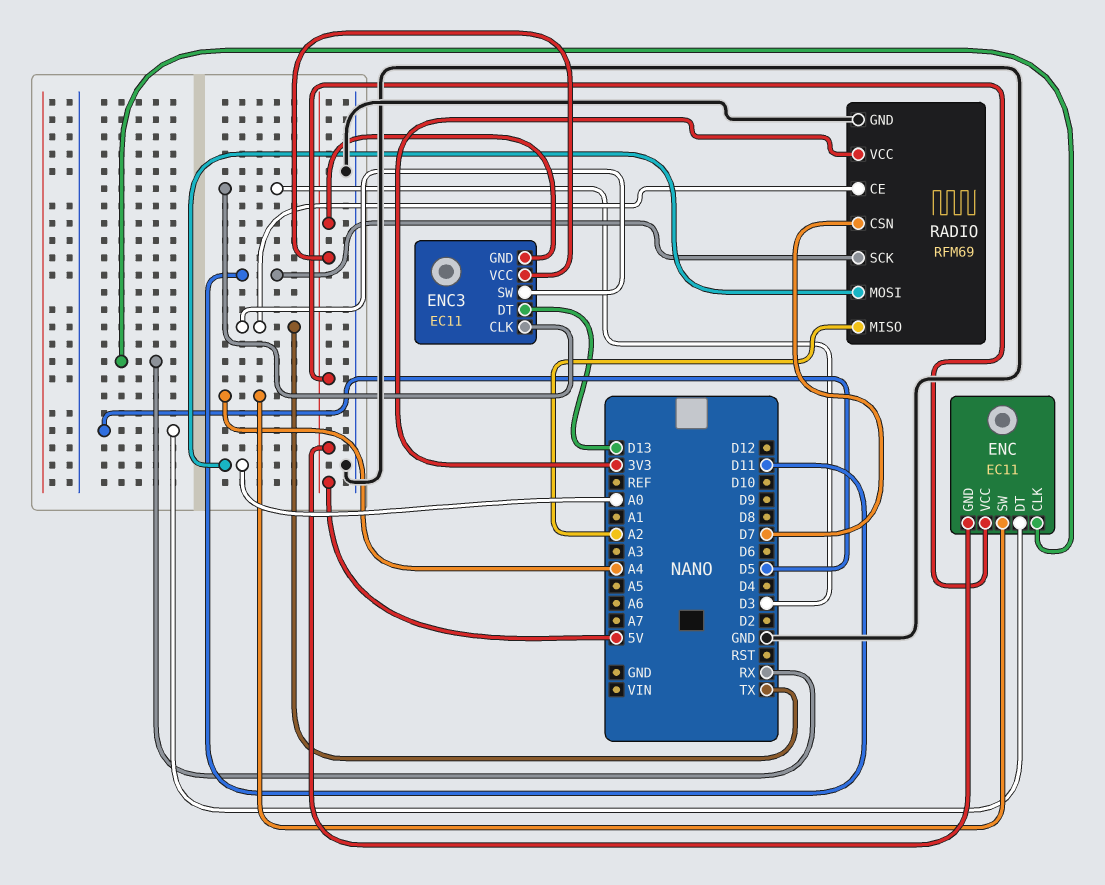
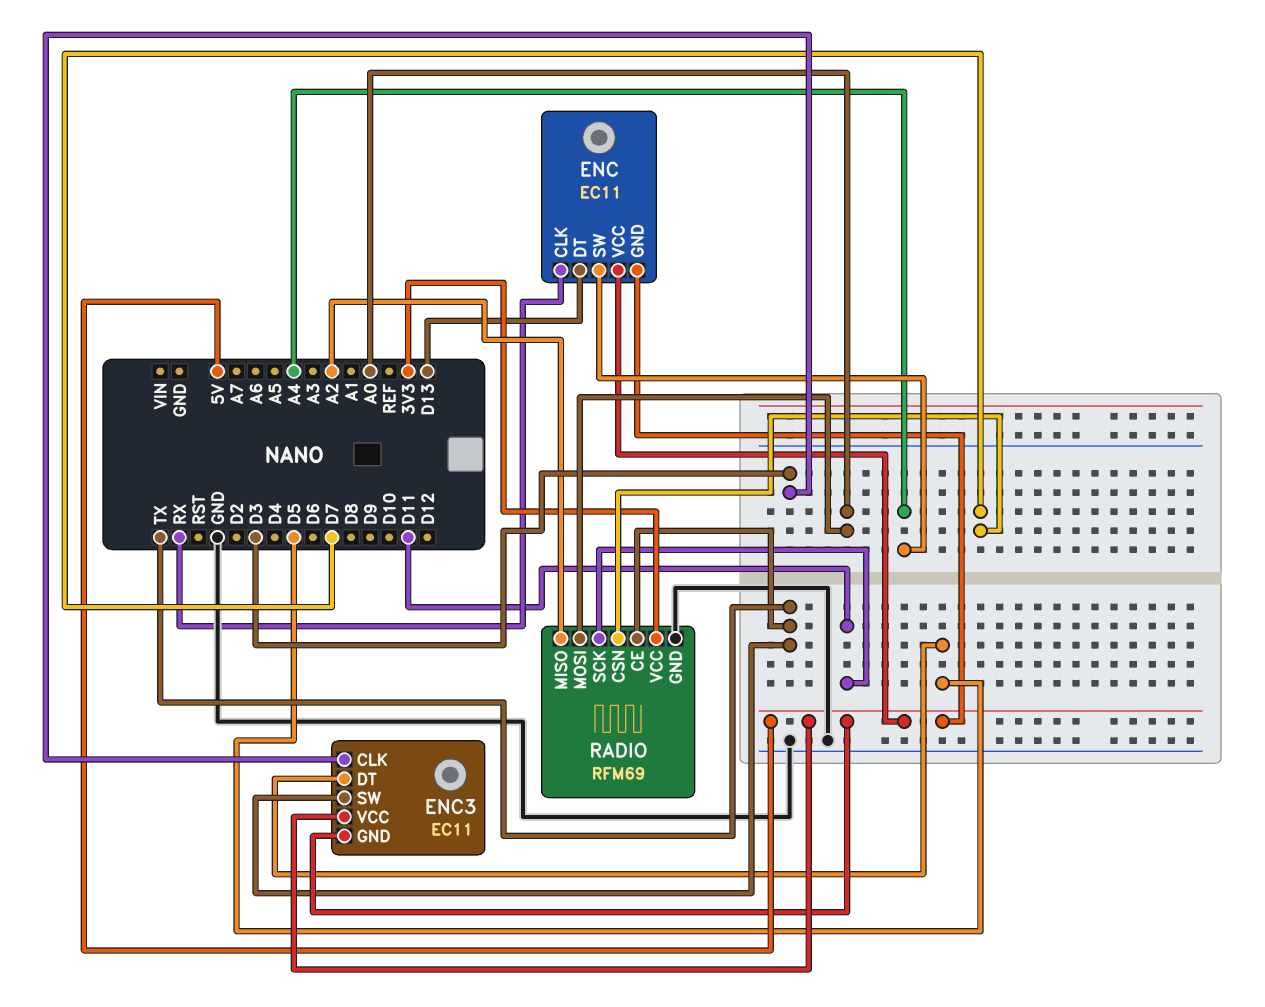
ENC pin DT: D5 -> D13
ENC3 pin DT: D13 -> D5

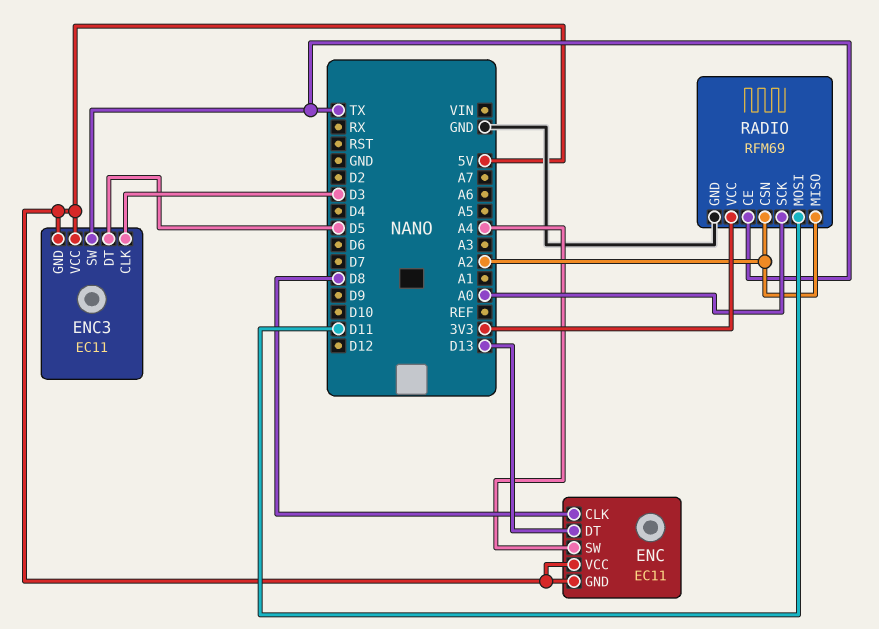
ENC pin CLK: RX -> D8
RADIO pin CSN: D7 -> A2
RADIO pin MOSI: A0 -> D11
RADIO pin SCK: D11 -> A0

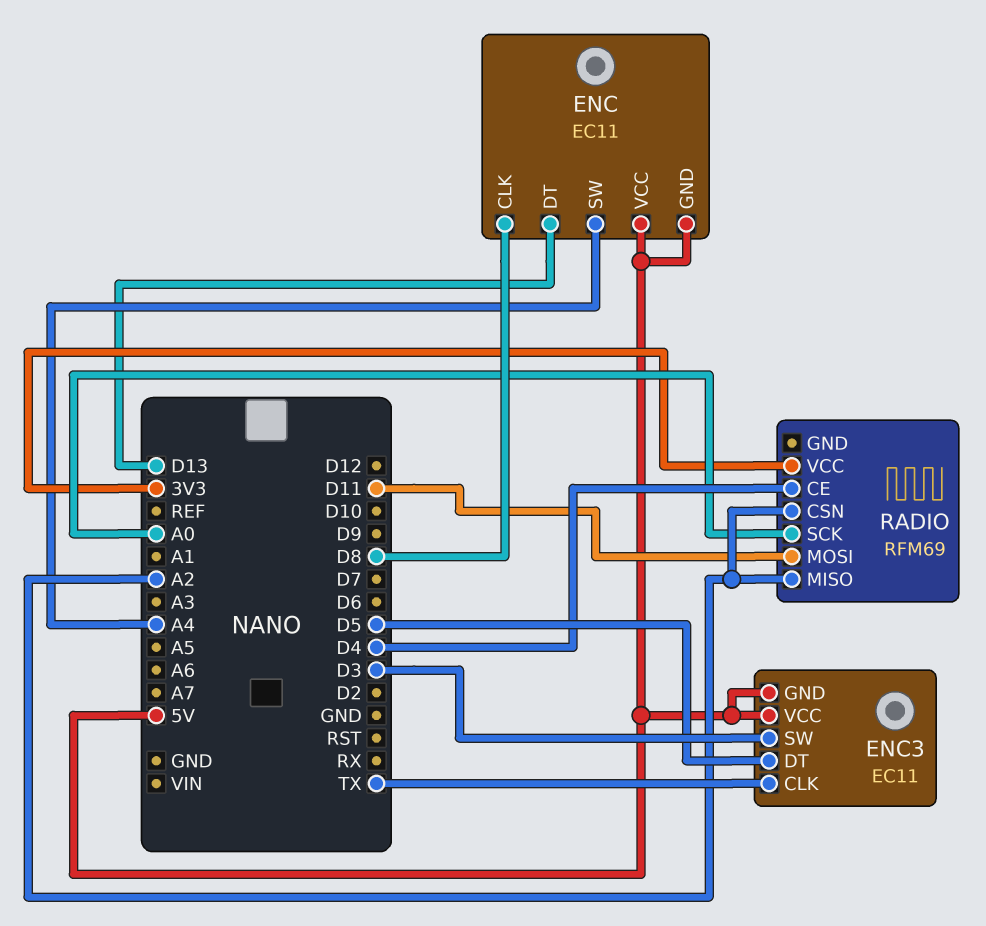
ENC3 pin CLK: D3 -> TX
ENC3 pin SW: TX -> D3
RADIO pin CE: TX -> D4
RADIO pin GND: GND -> none

